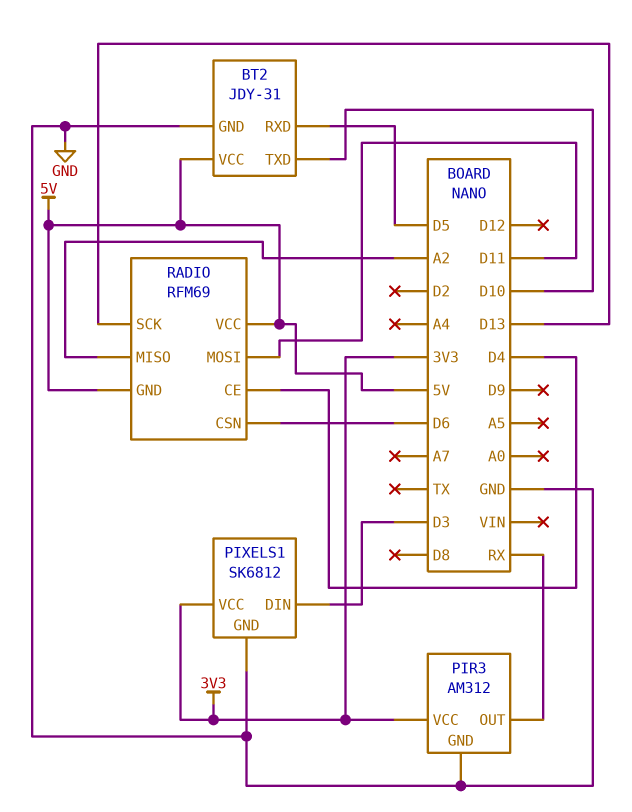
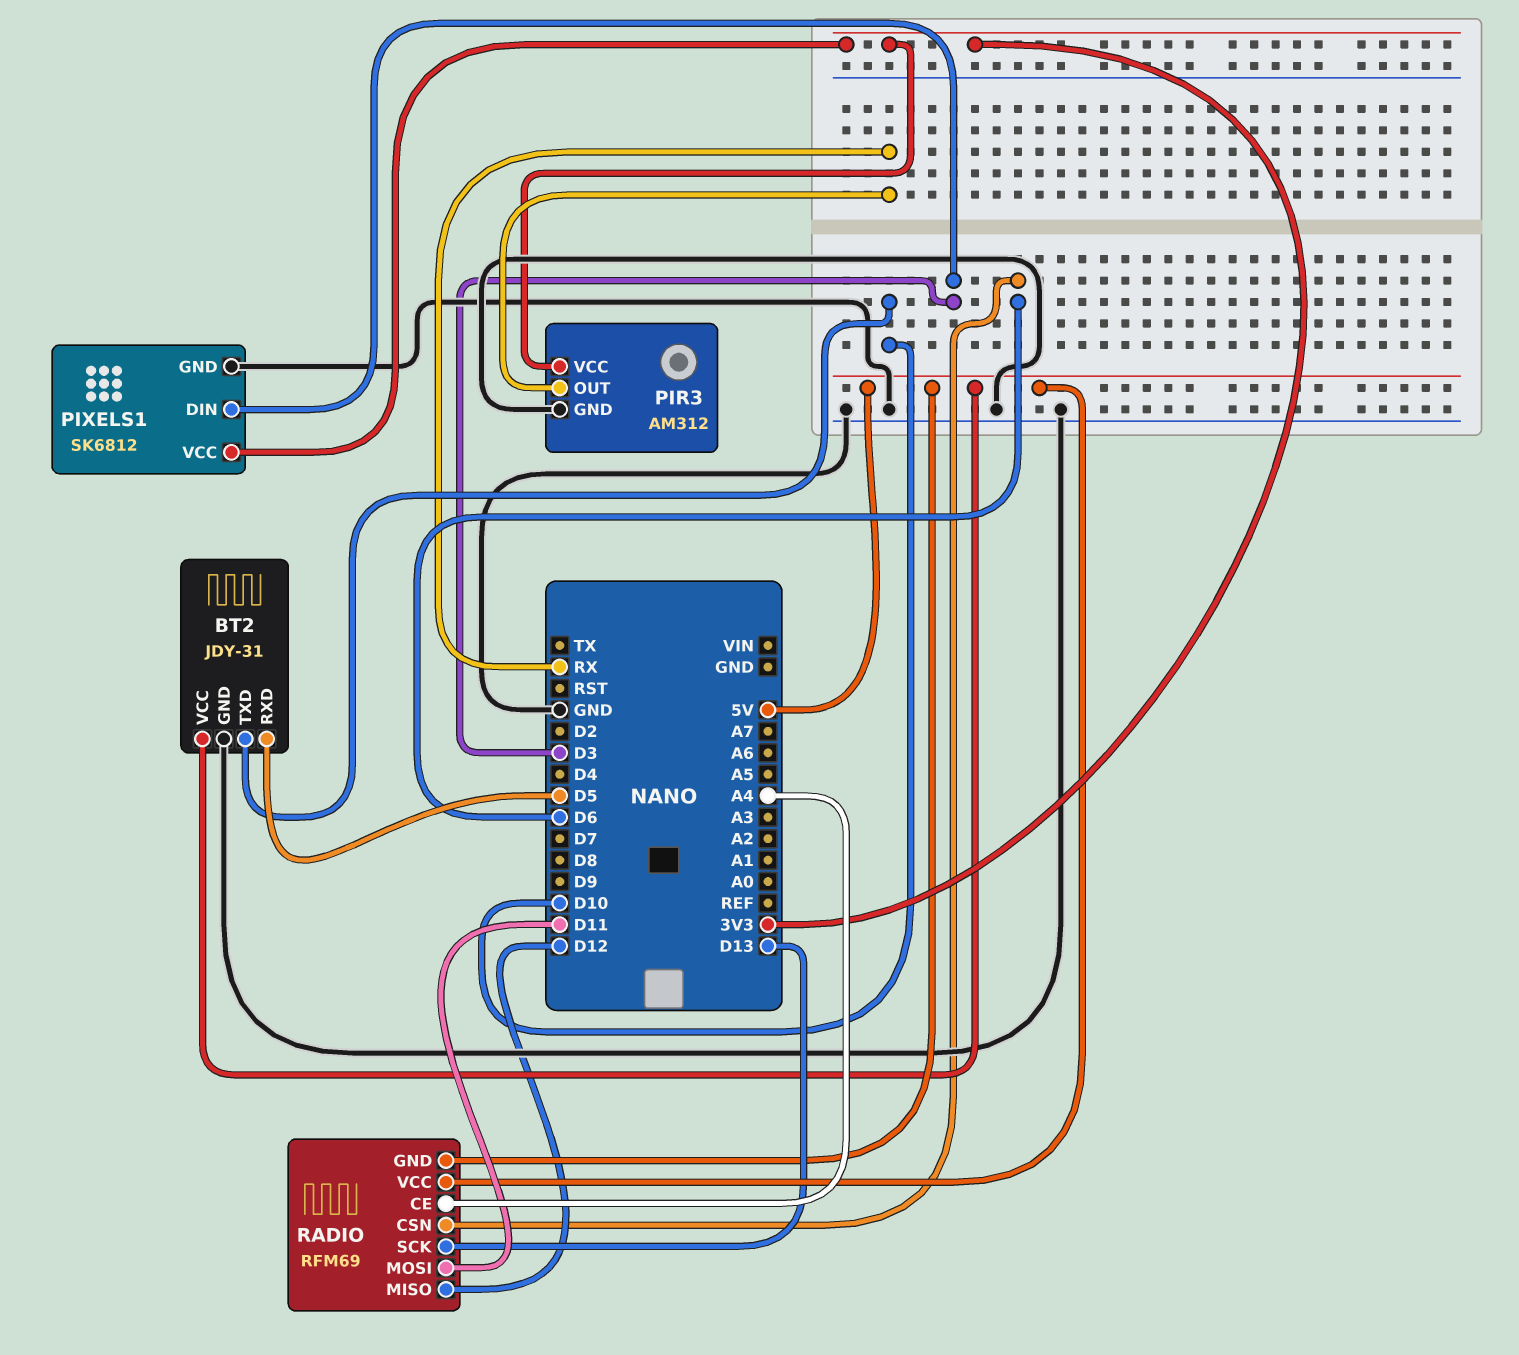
RADIO pin CE: D4 -> A4
RADIO pin MISO: A2 -> D12

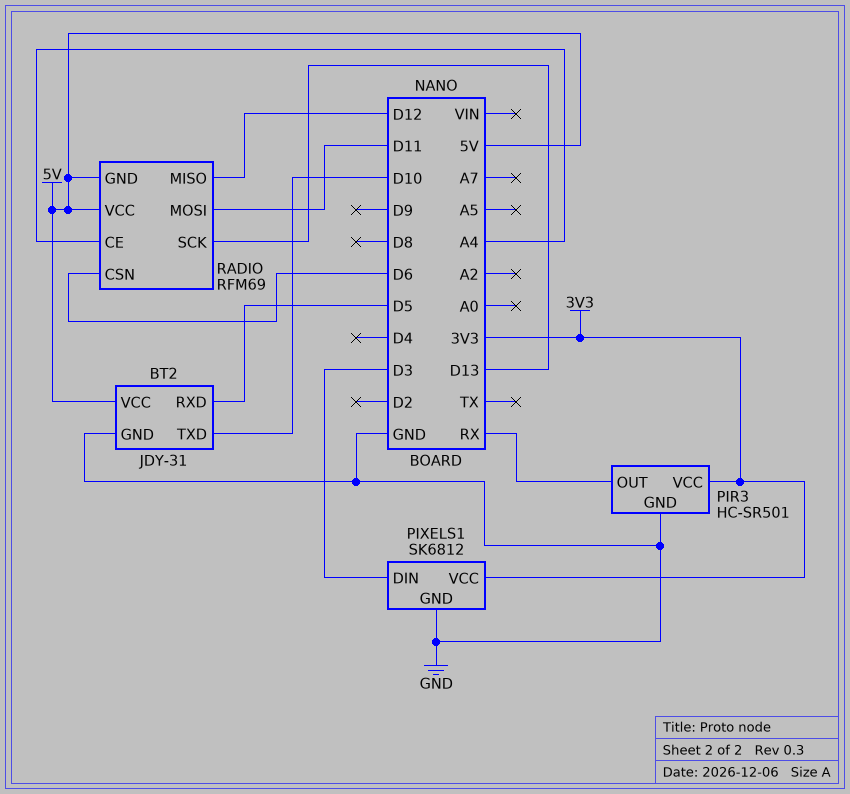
PIR3: AM312 -> HC-SR501

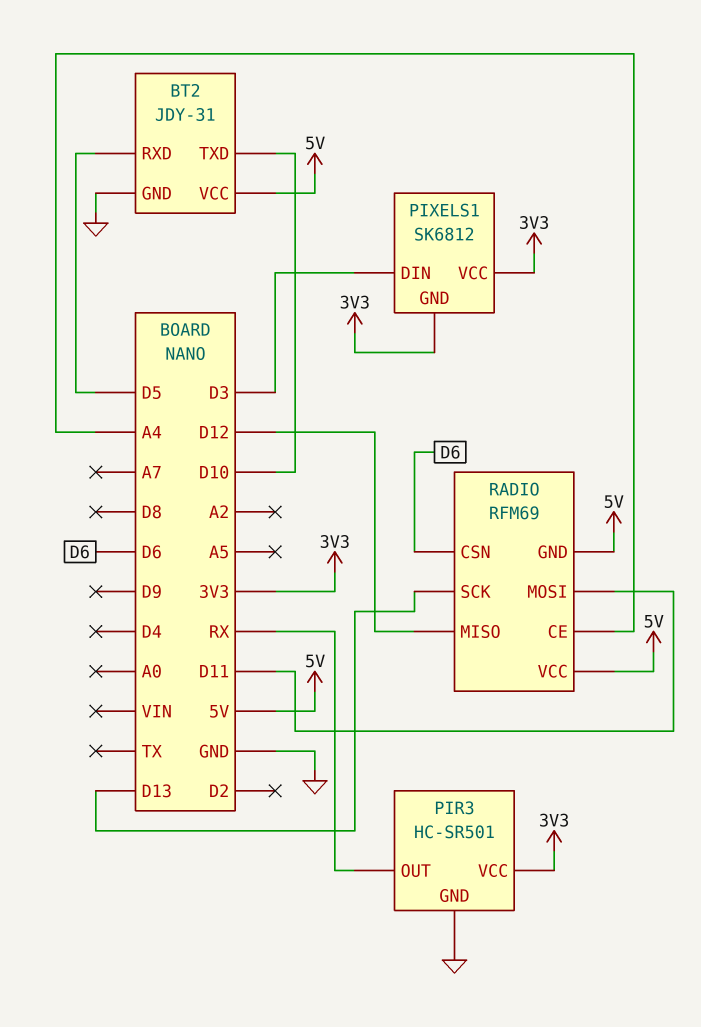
PIXELS1 pin GND: GND -> 3V3

